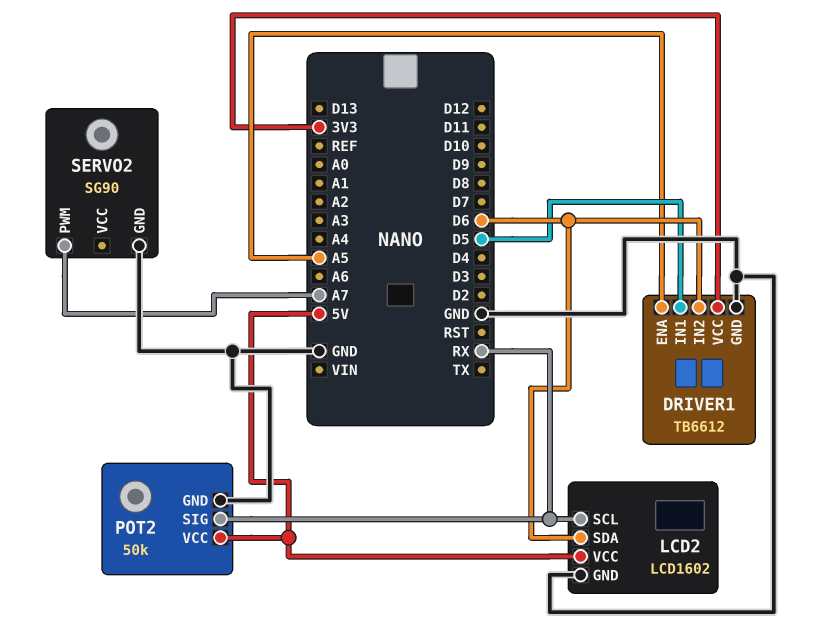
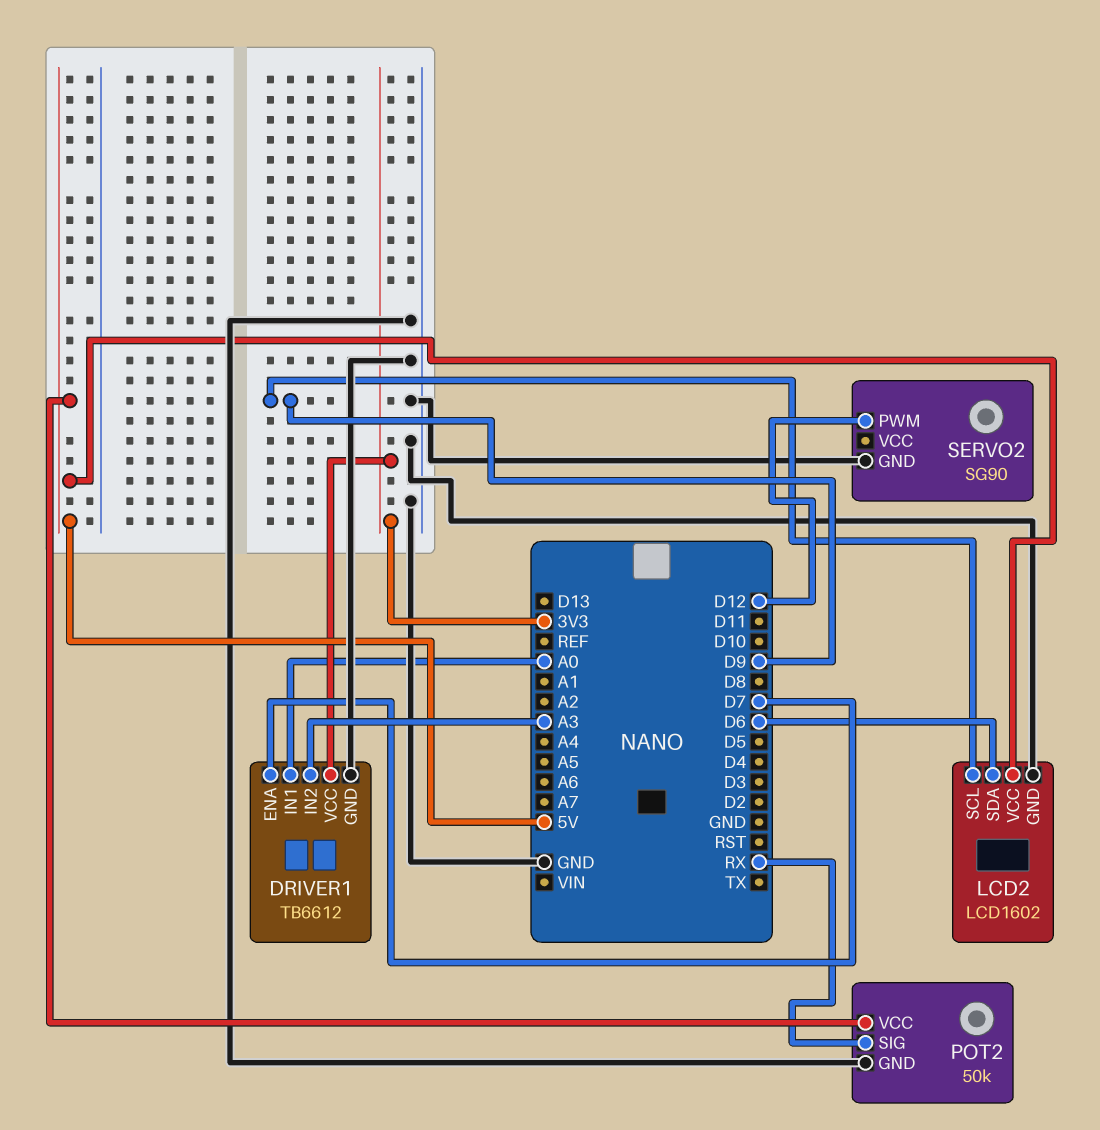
DRIVER1 pin ENA: A5 -> D7
DRIVER1 pin IN1: D5 -> A0
DRIVER1 pin IN2: D6 -> A3
LCD2 pin SCL: RX -> D9
SERVO2 pin PWM: A7 -> D12

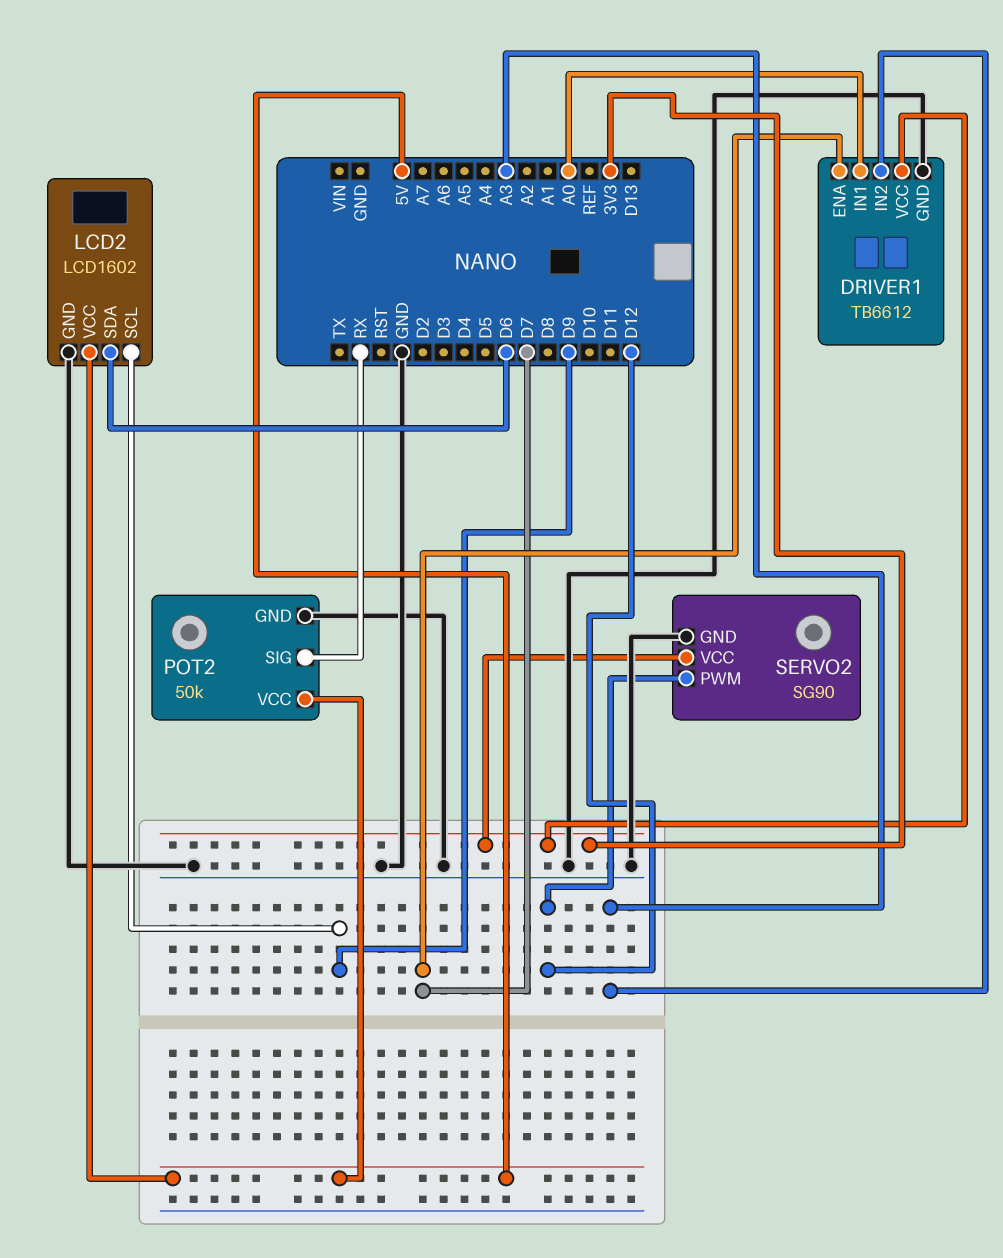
SERVO2 pin VCC: none -> 3V3

